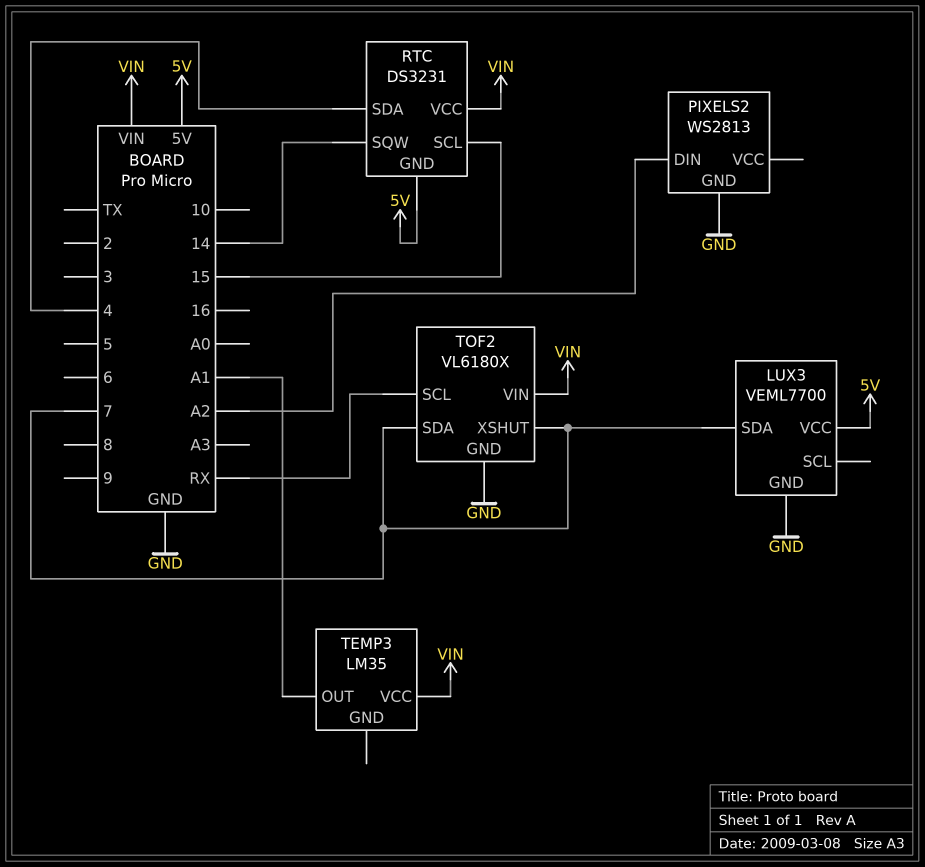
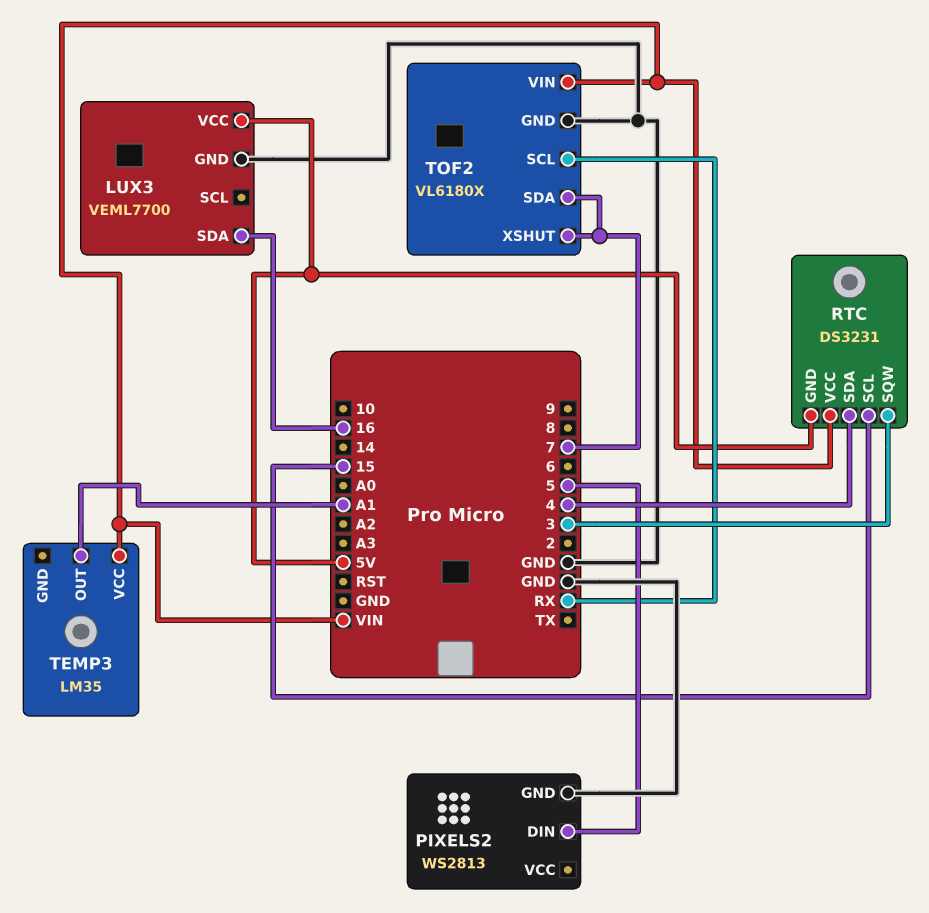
LUX3 pin SDA: 7 -> 16
PIXELS2 pin DIN: A2 -> 5
RTC pin SQW: 14 -> 3

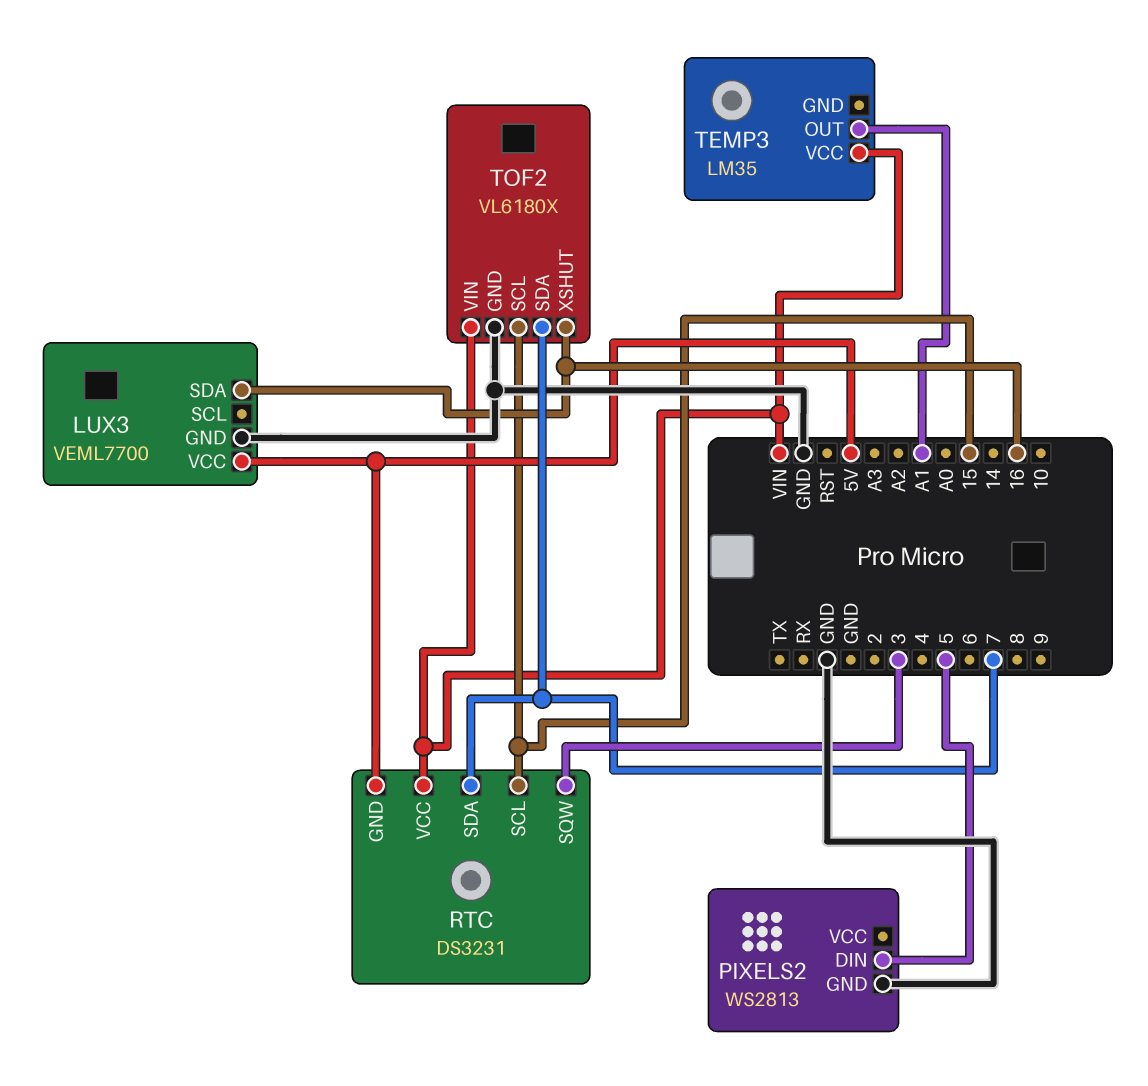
RTC pin SDA: 4 -> 7
TOF2 pin SCL: RX -> 15
TOF2 pin XSHUT: 7 -> 16

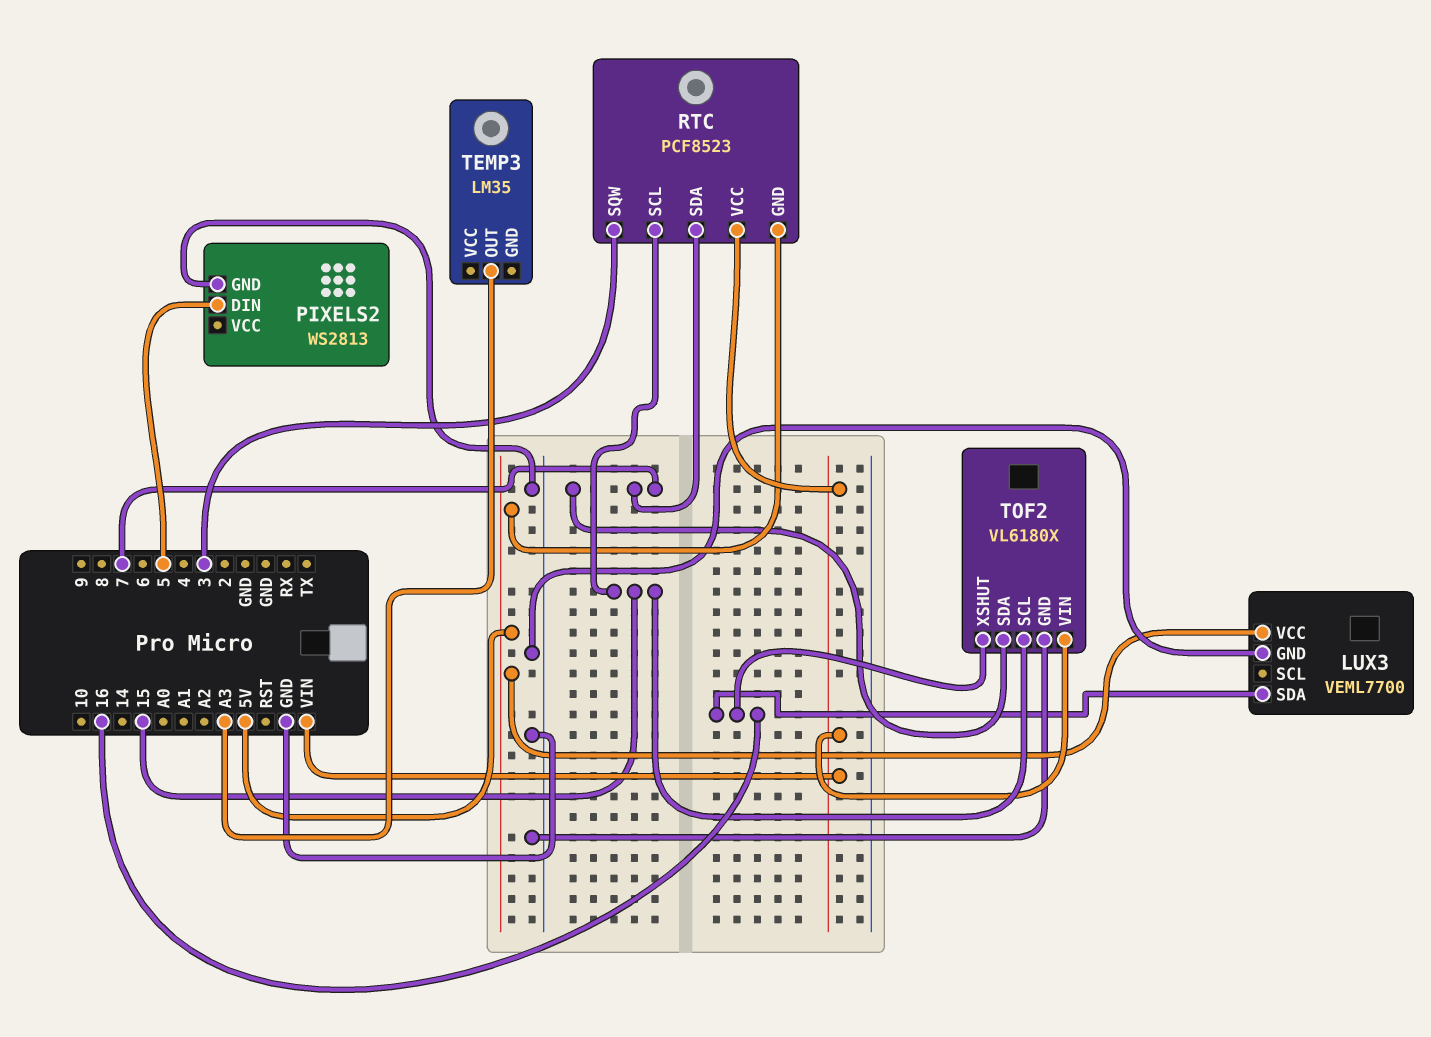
RTC: DS3231 -> PCF8523
TEMP3 pin OUT: A1 -> A3
TEMP3 pin VCC: VIN -> none

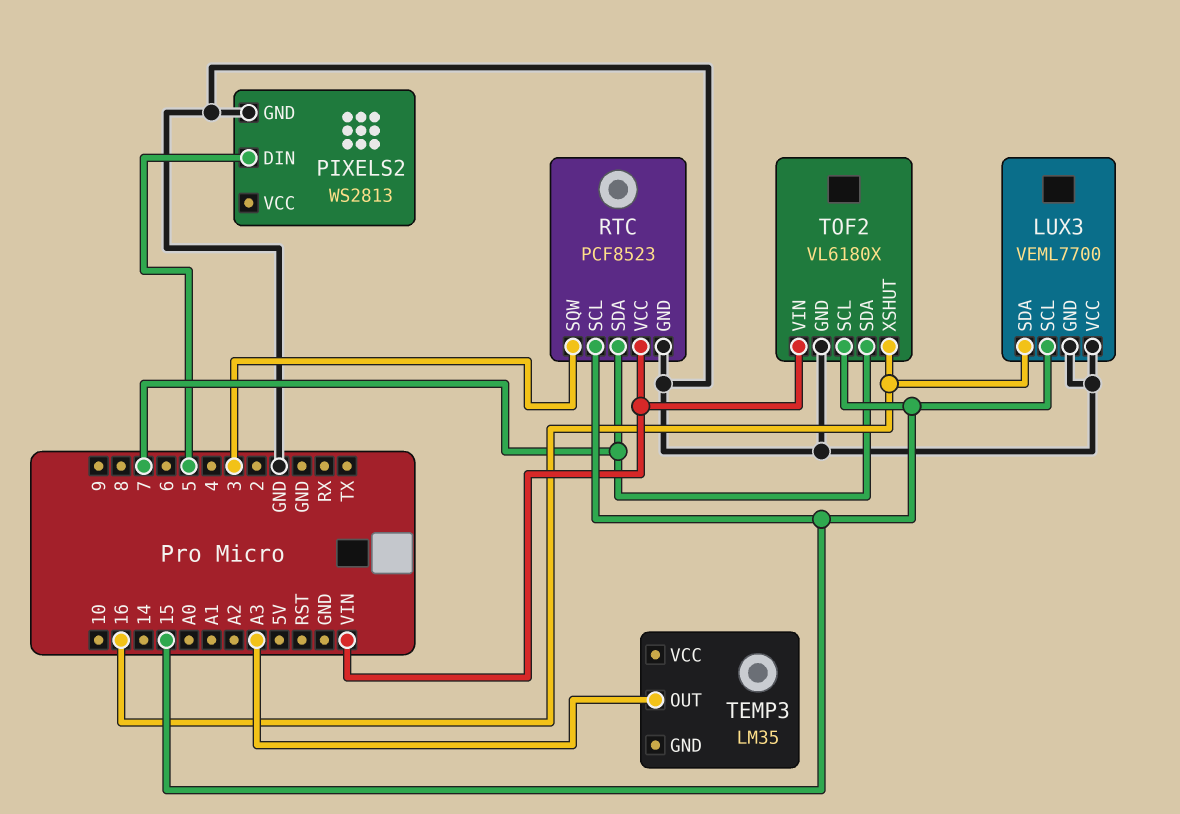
LUX3 pin SCL: none -> 15
LUX3 pin VCC: 5V -> GND
RTC pin GND: 5V -> GND

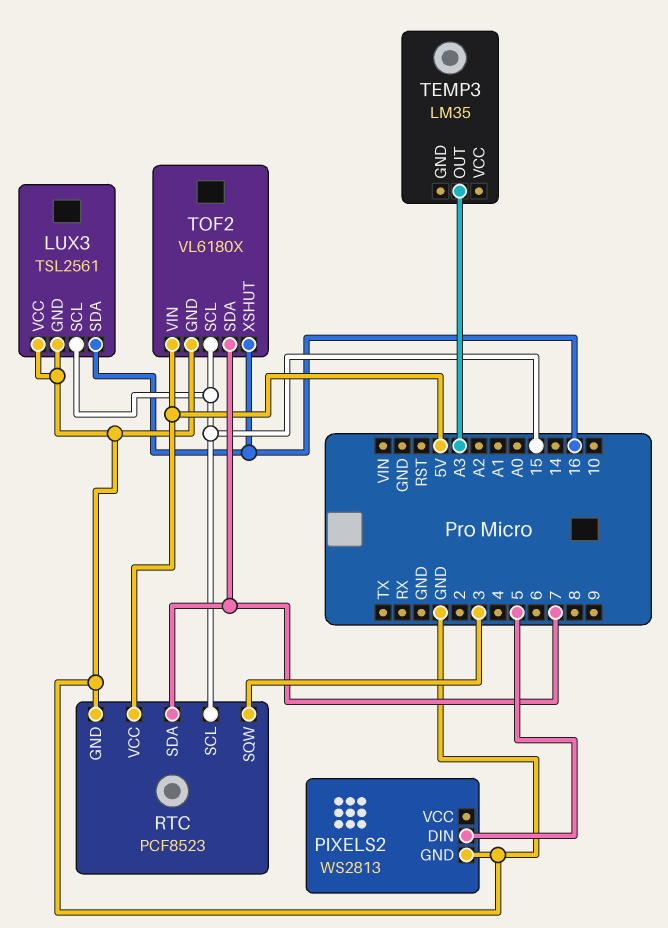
LUX3: VEML7700 -> TSL2561
RTC pin VCC: VIN -> 5V
TOF2 pin VIN: VIN -> 5V

